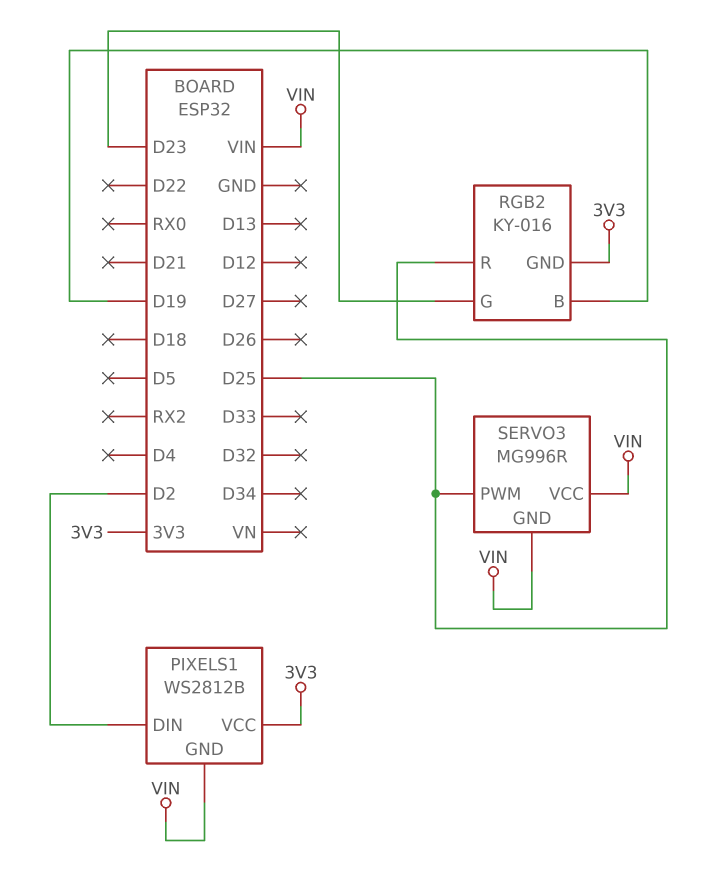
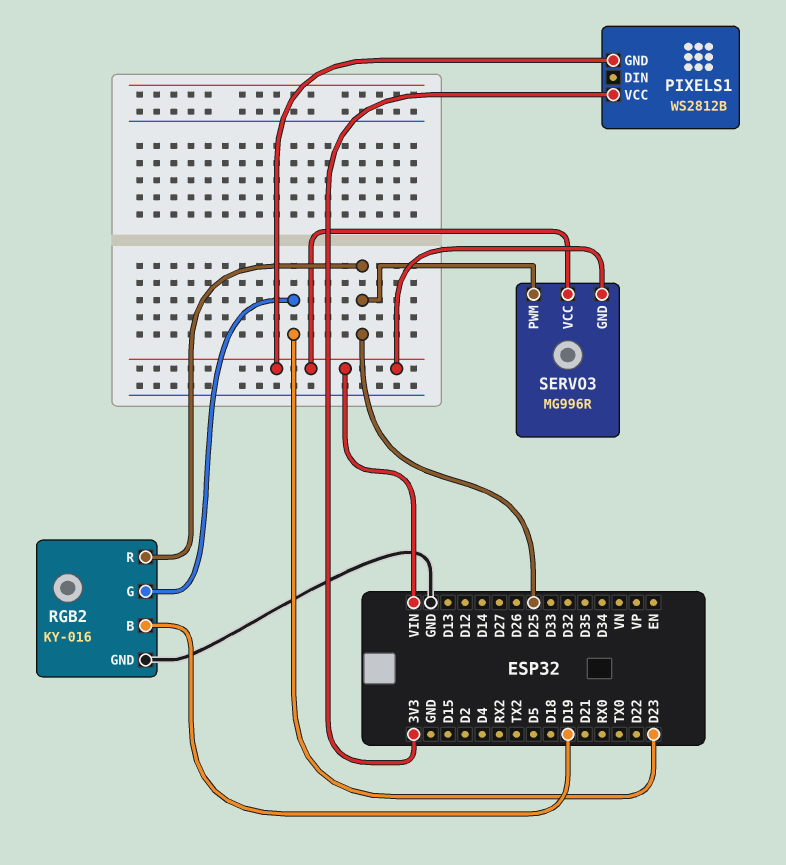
PIXELS1 pin DIN: D2 -> none
RGB2 pin GND: 3V3 -> GND

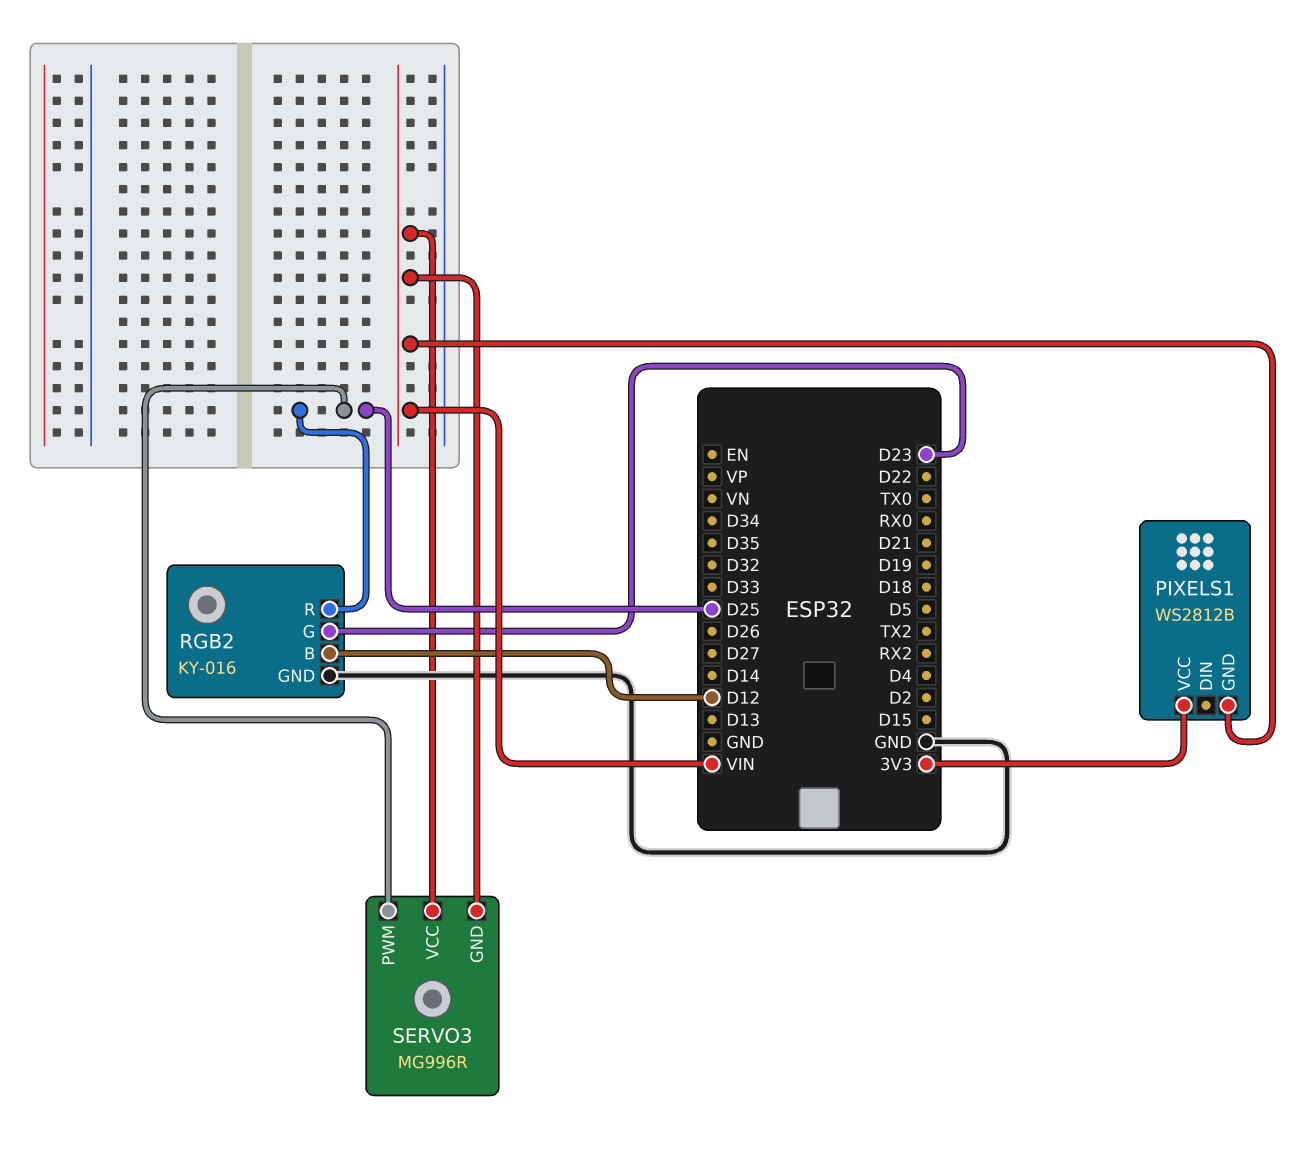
RGB2 pin B: D19 -> D12

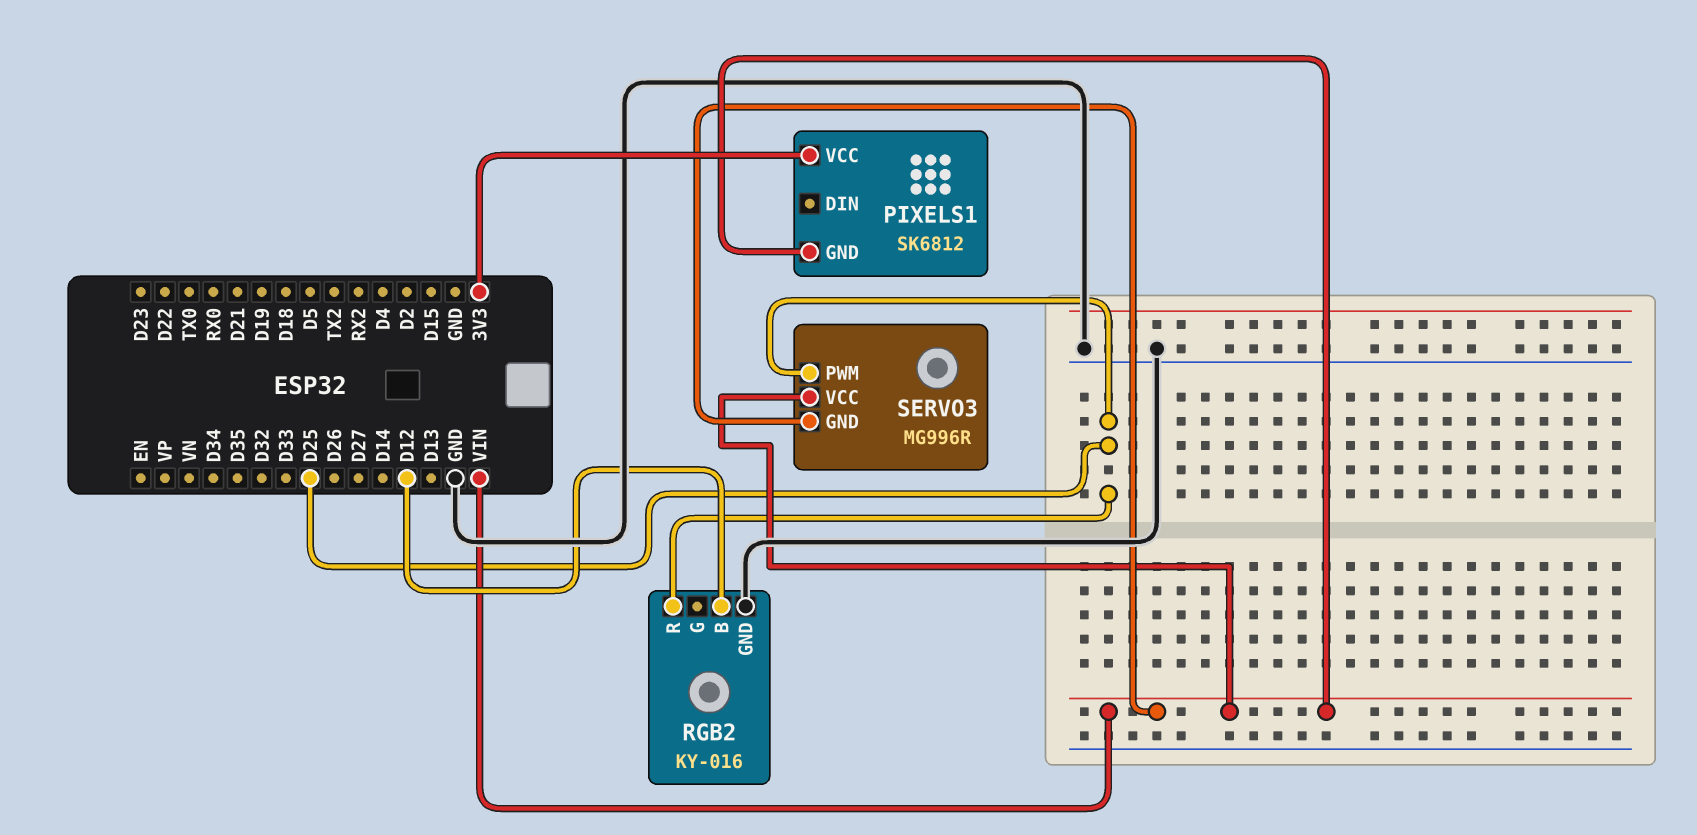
PIXELS1: WS2812B -> SK6812
RGB2 pin G: D23 -> none

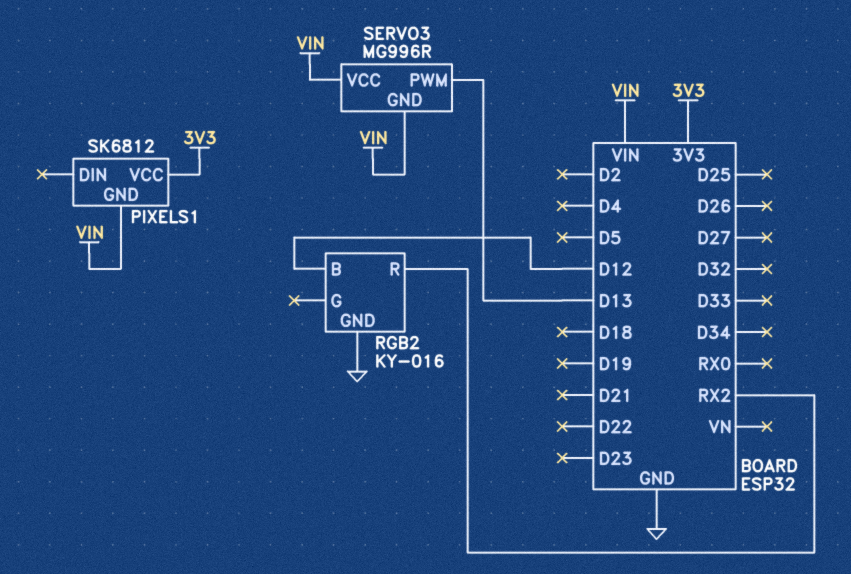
RGB2 pin R: D25 -> RX2
SERVO3 pin PWM: D25 -> D13

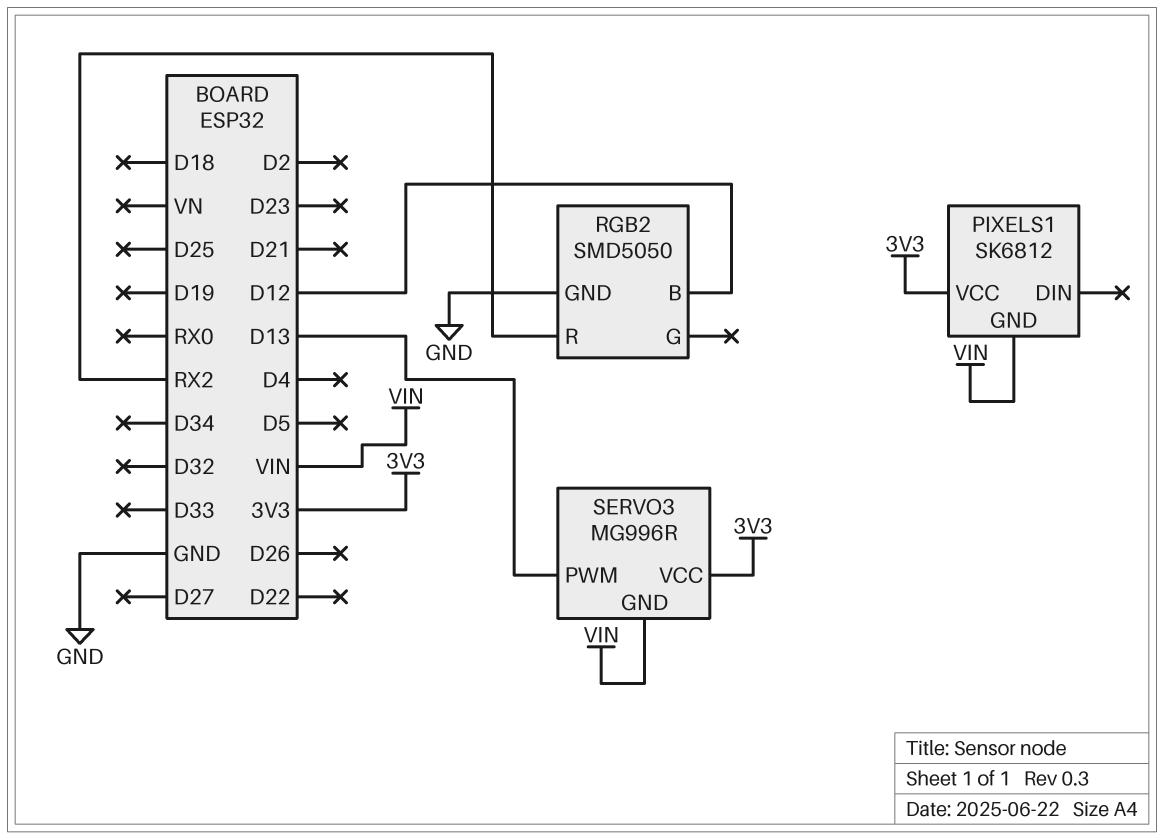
RGB2: KY-016 -> SMD5050
SERVO3 pin VCC: VIN -> 3V3

